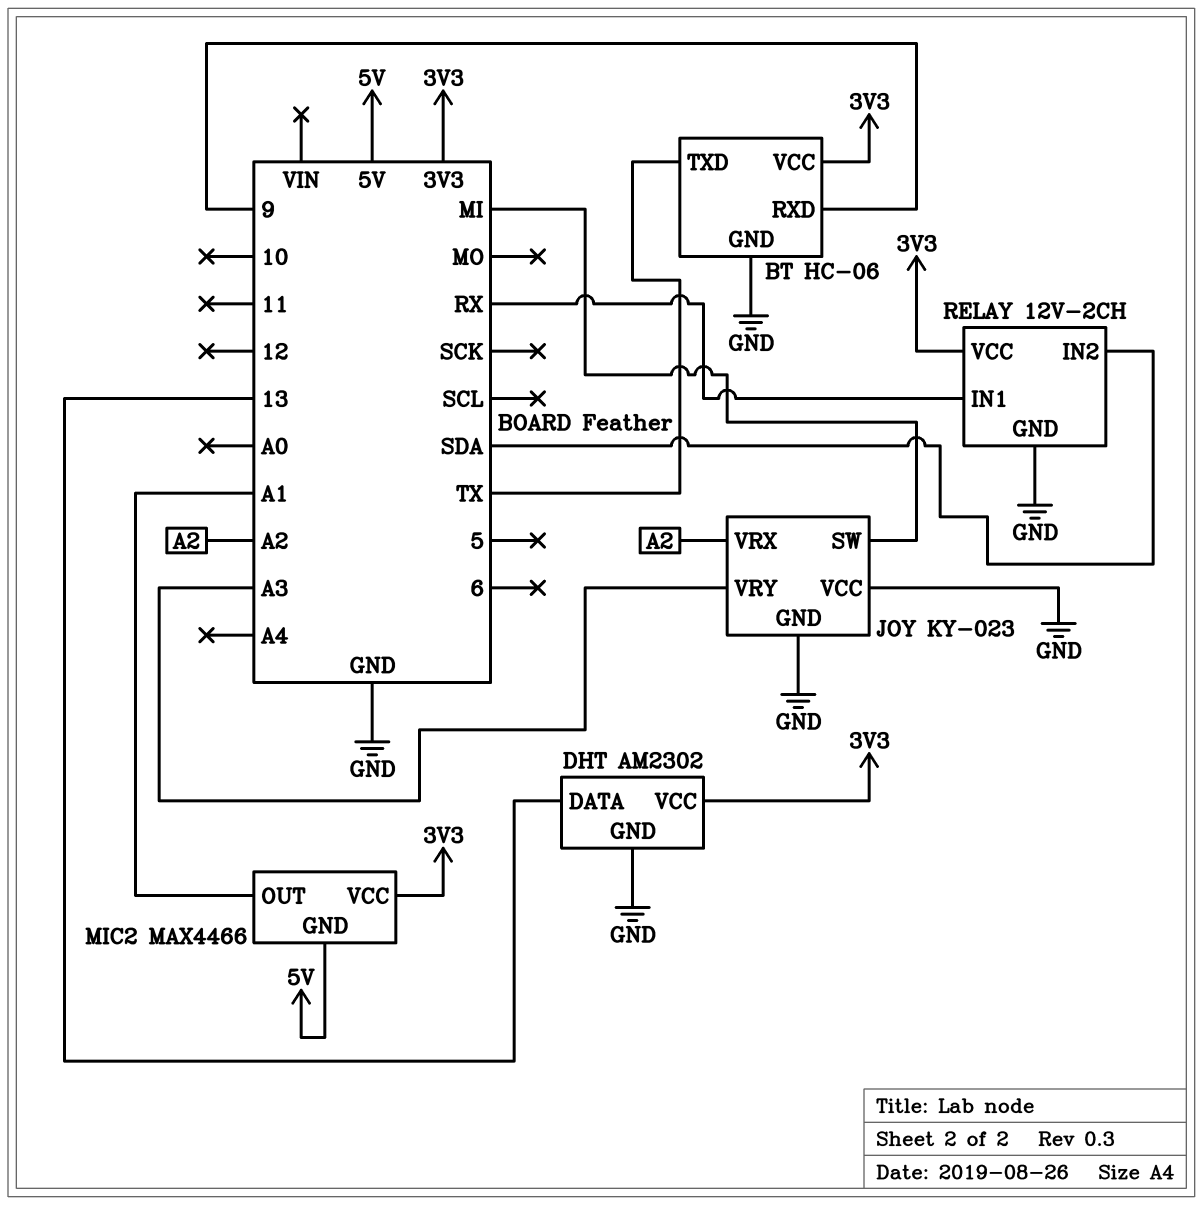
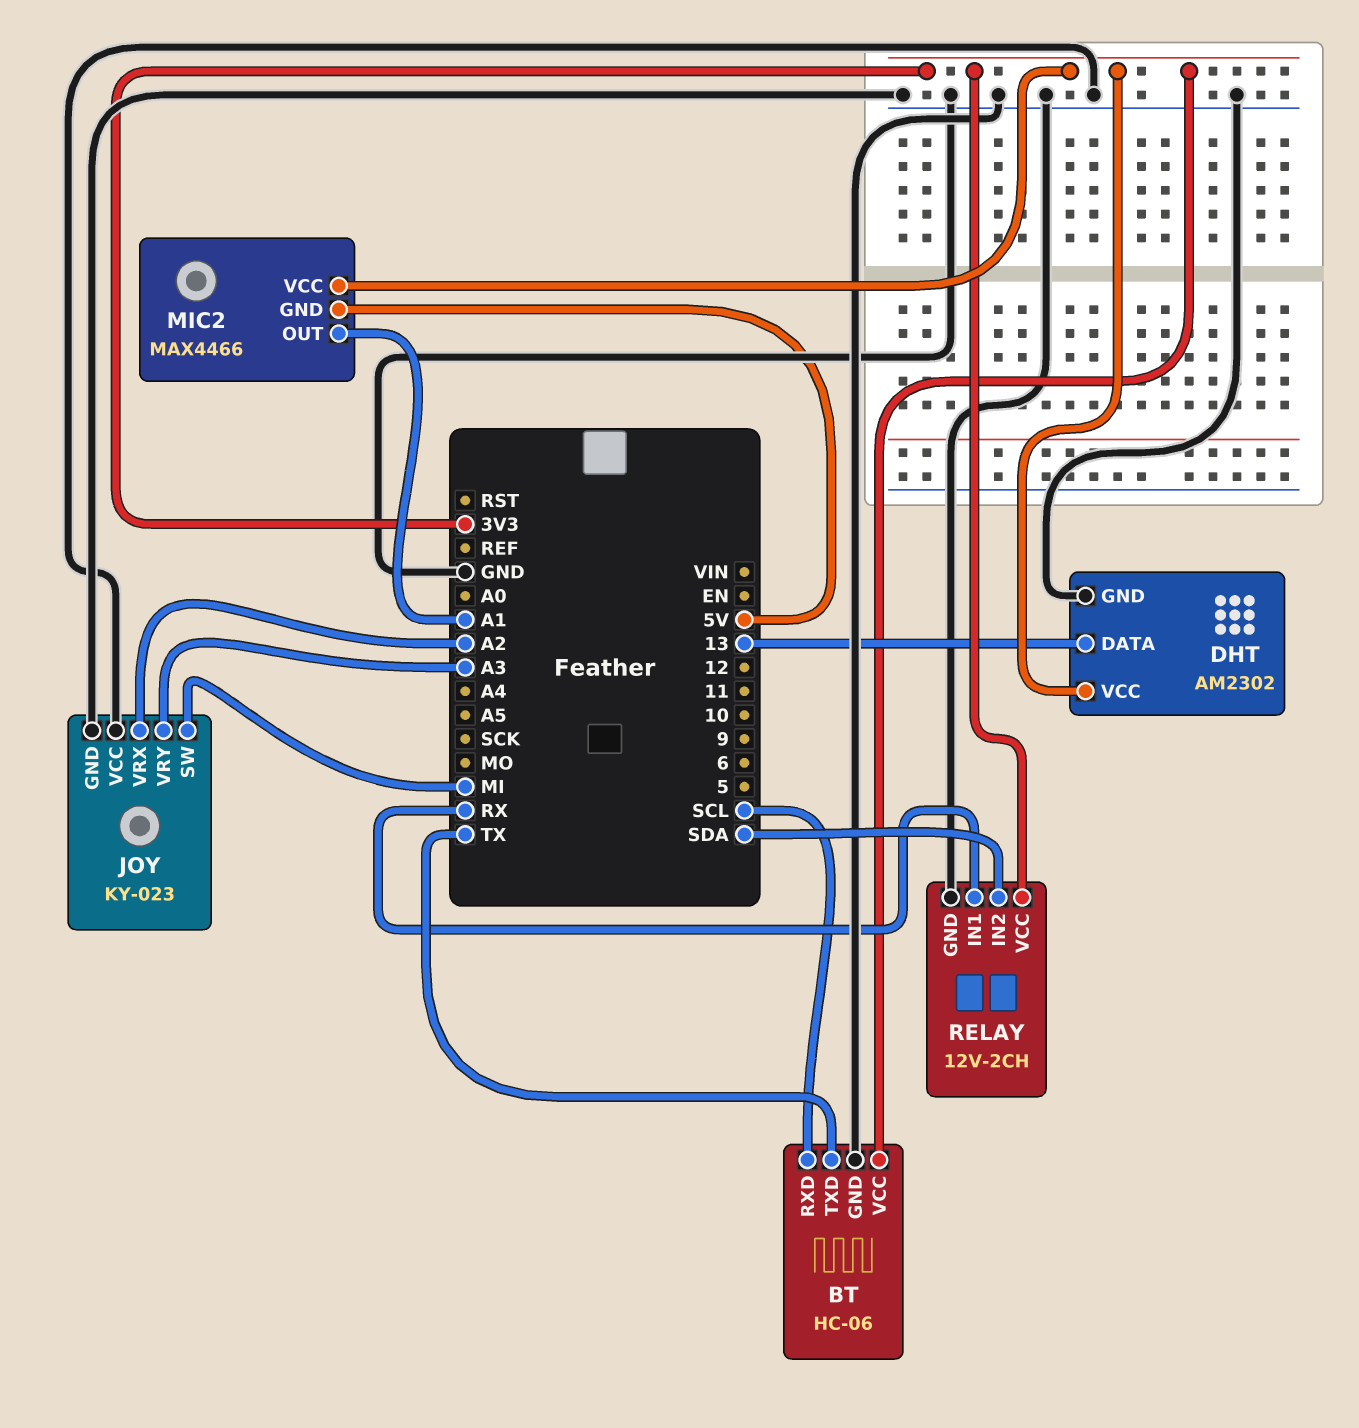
BT pin RXD: 9 -> SCL

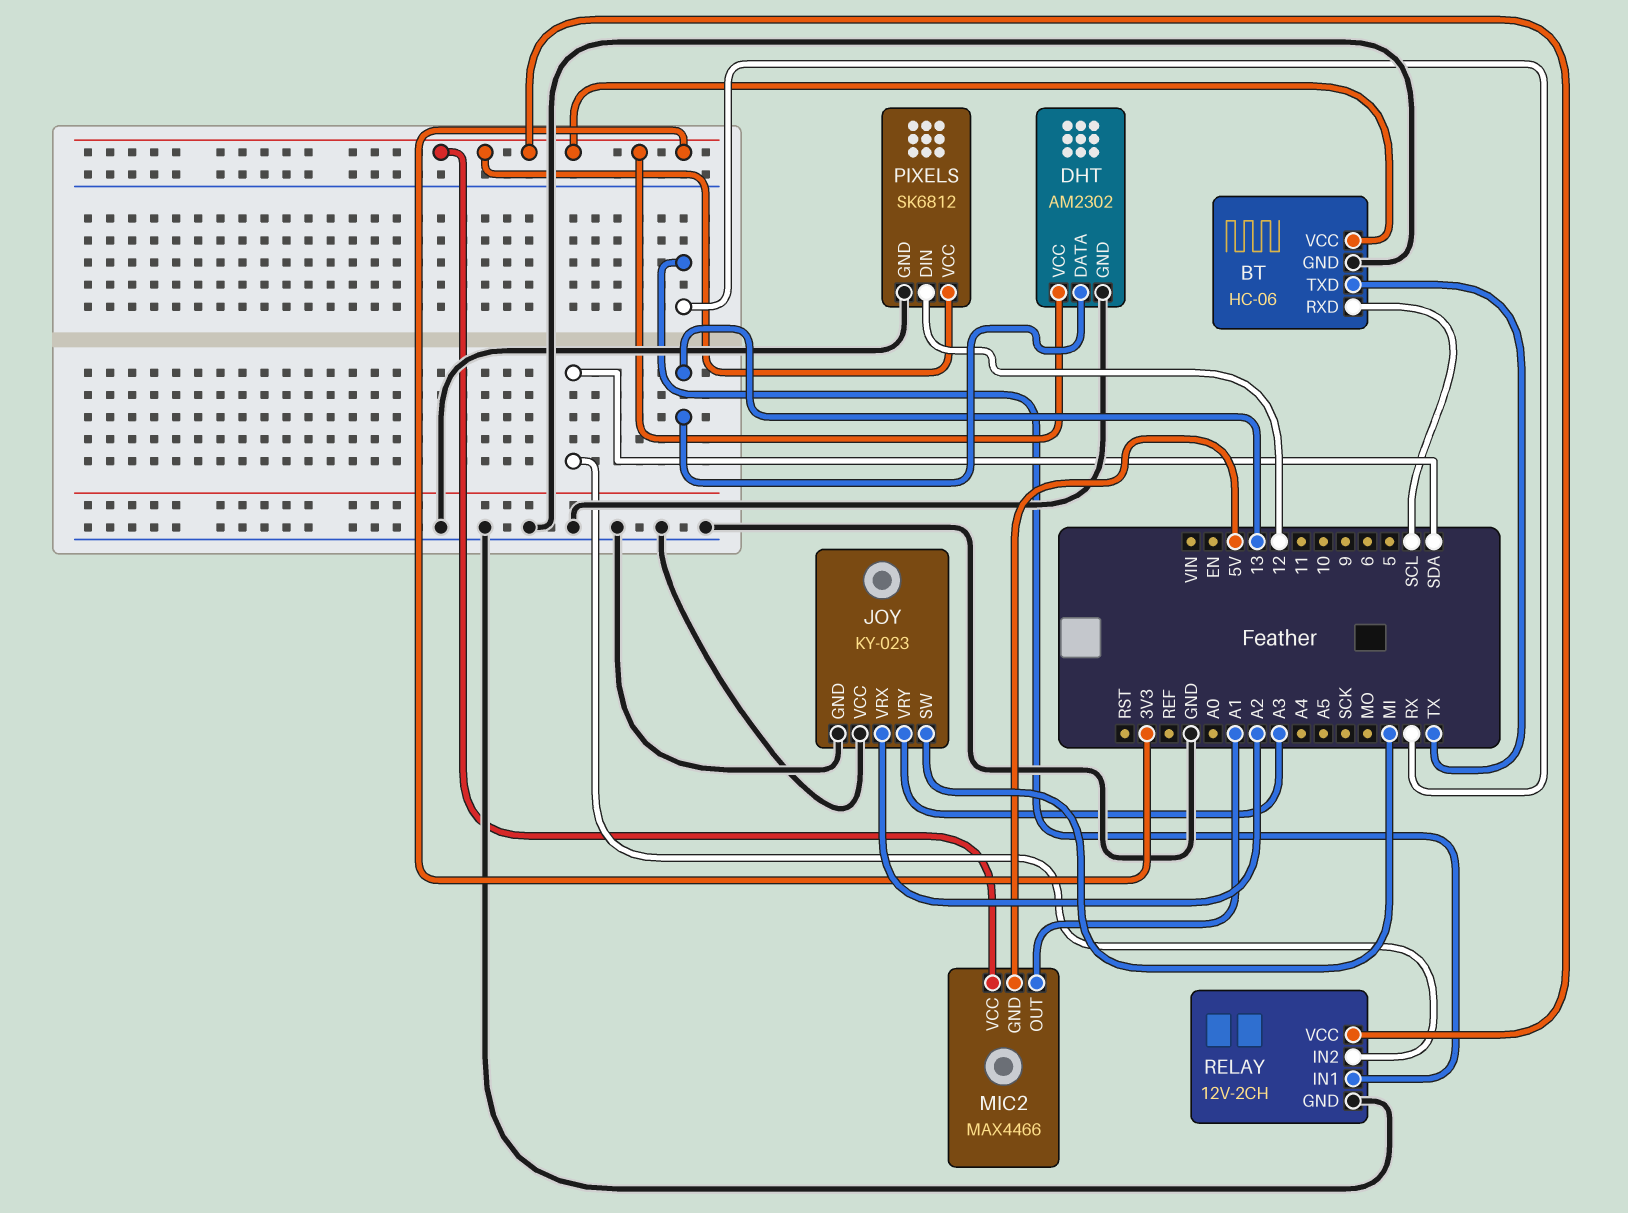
PIXELS: none -> SK6812
PIXELS pin DIN: none -> 12
PIXELS pin GND: none -> GND
PIXELS pin VCC: none -> 3V3

